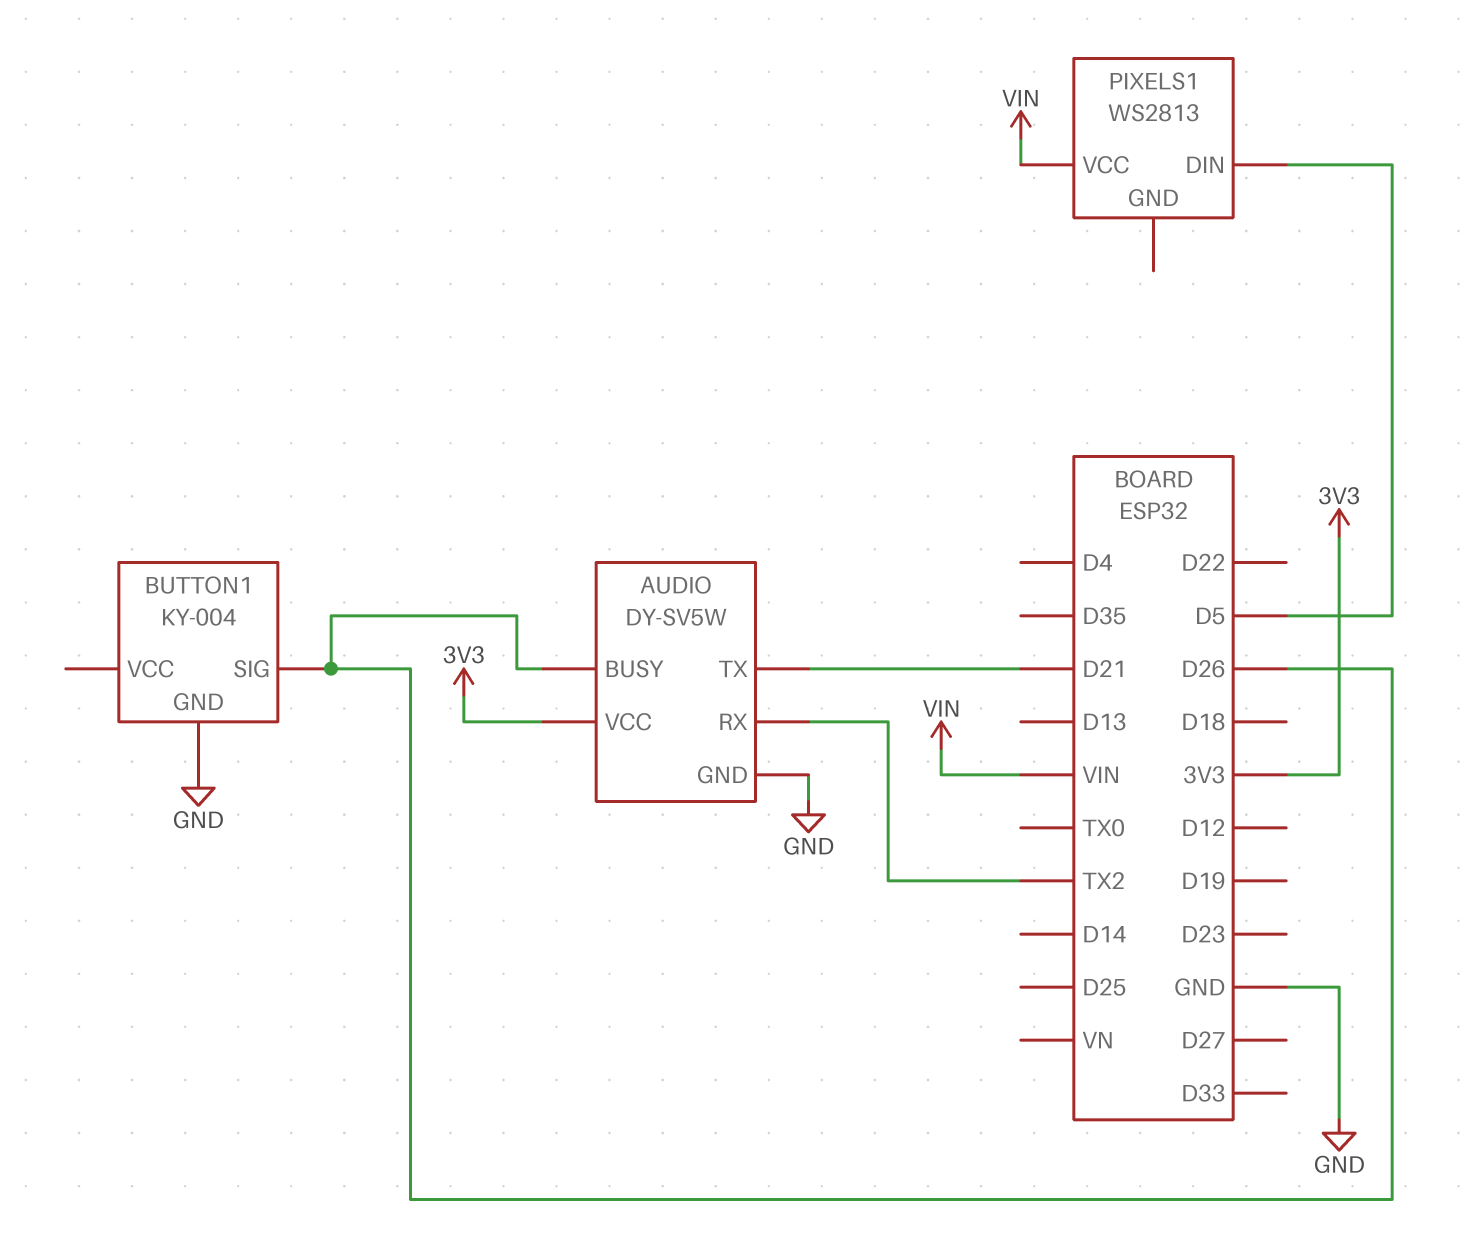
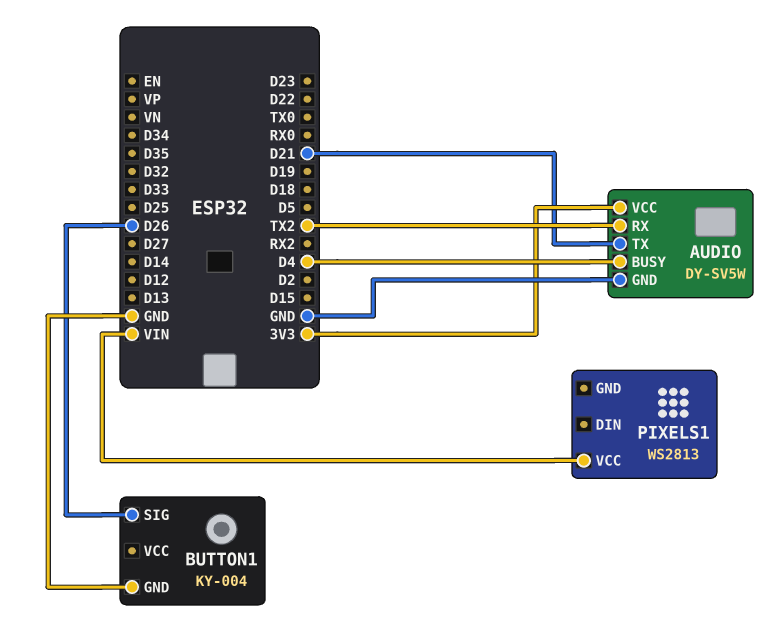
AUDIO pin BUSY: D26 -> D4
PIXELS1 pin DIN: D5 -> none

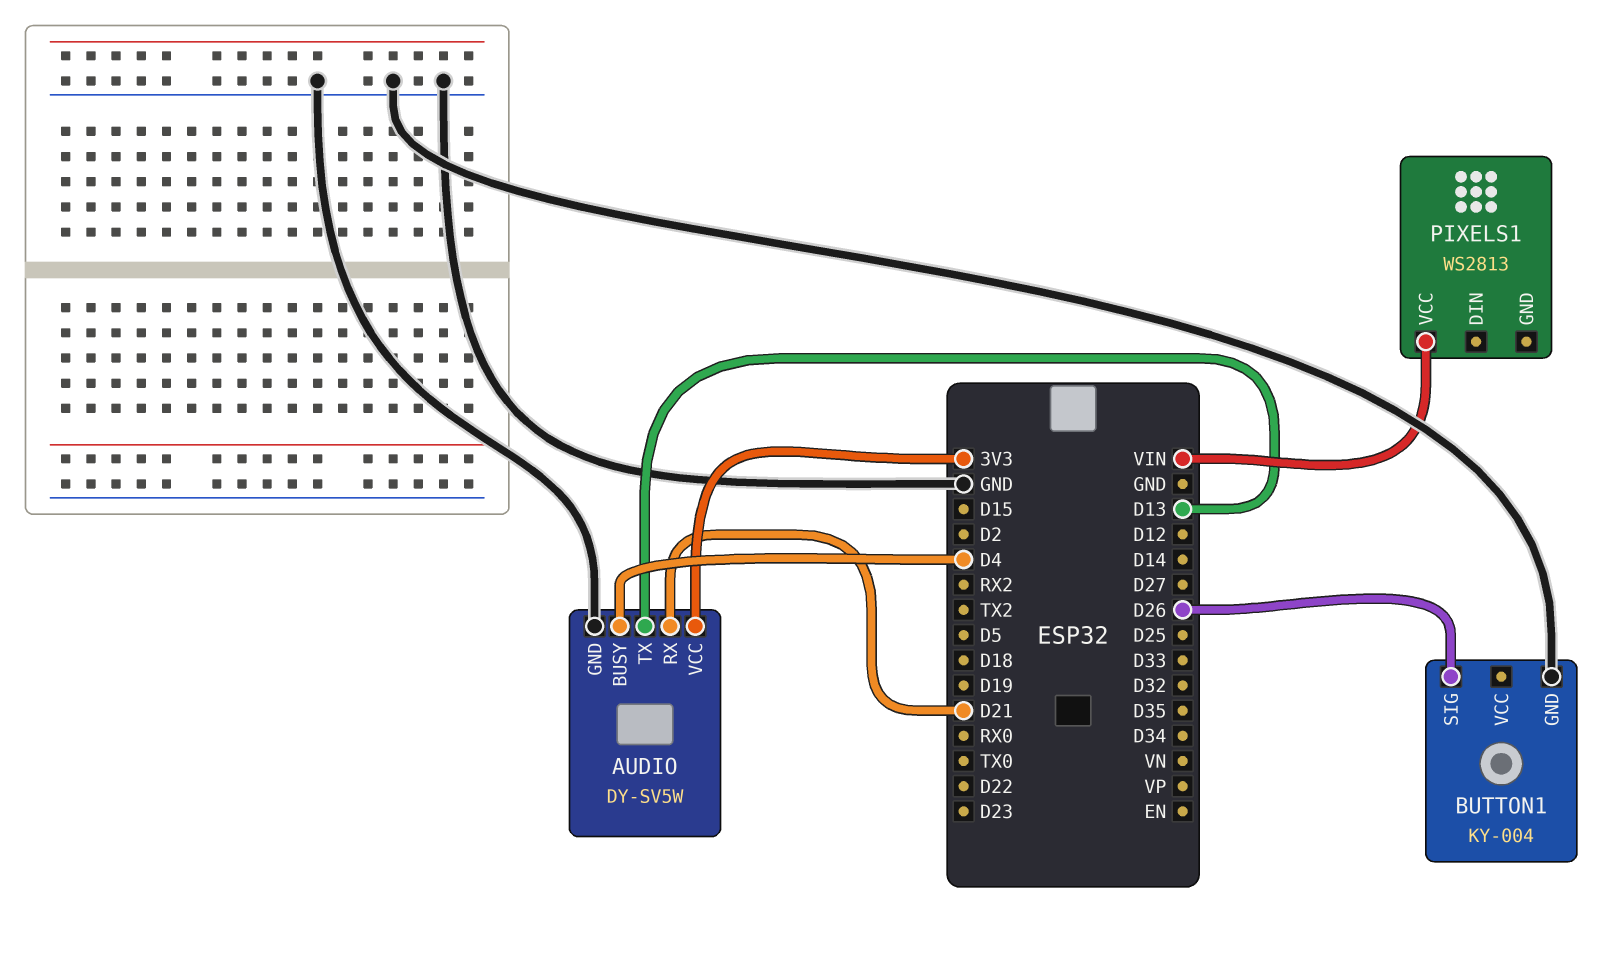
AUDIO pin RX: TX2 -> D21
AUDIO pin TX: D21 -> D13

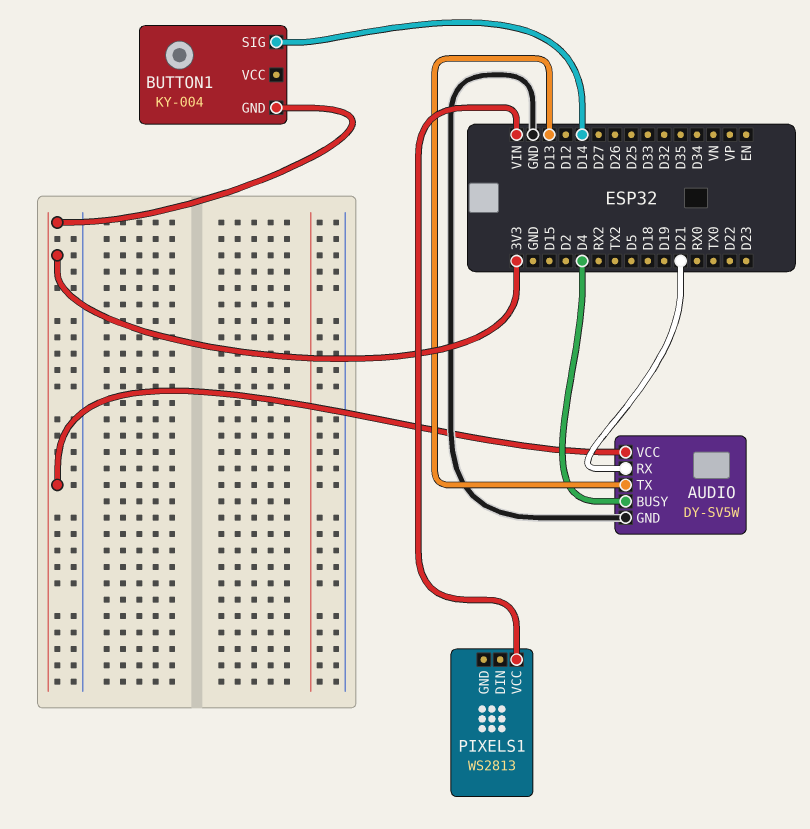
BUTTON1 pin GND: GND -> 3V3
BUTTON1 pin SIG: D26 -> D14

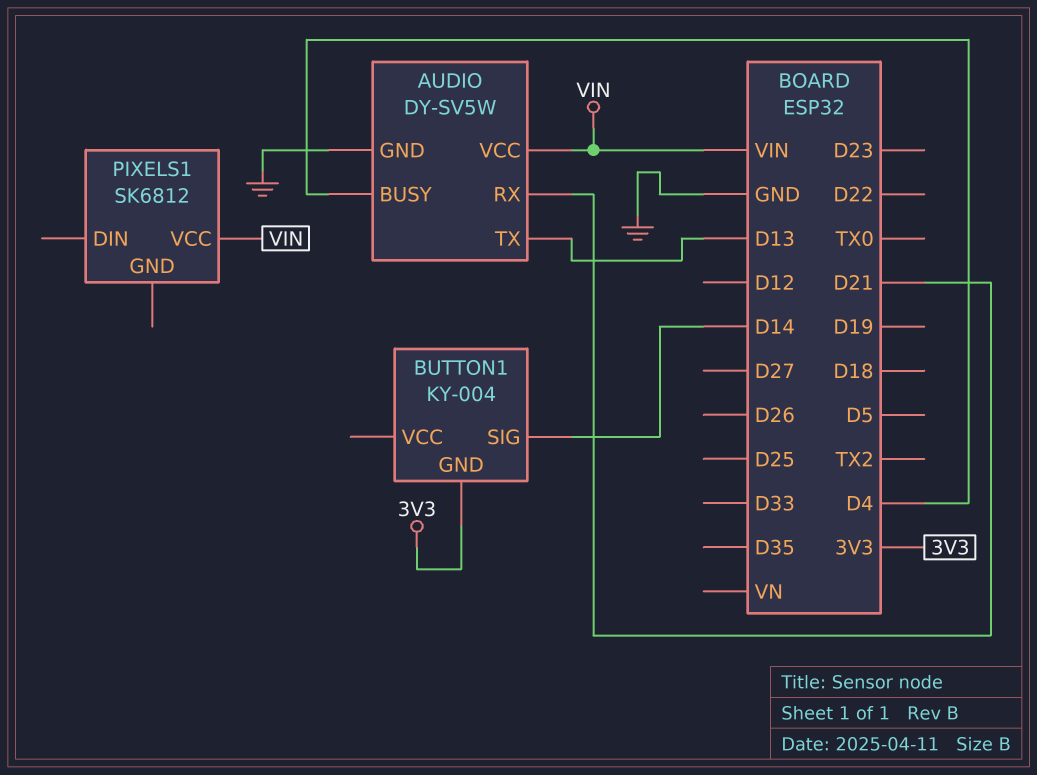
AUDIO pin VCC: 3V3 -> VIN
PIXELS1: WS2813 -> SK6812

